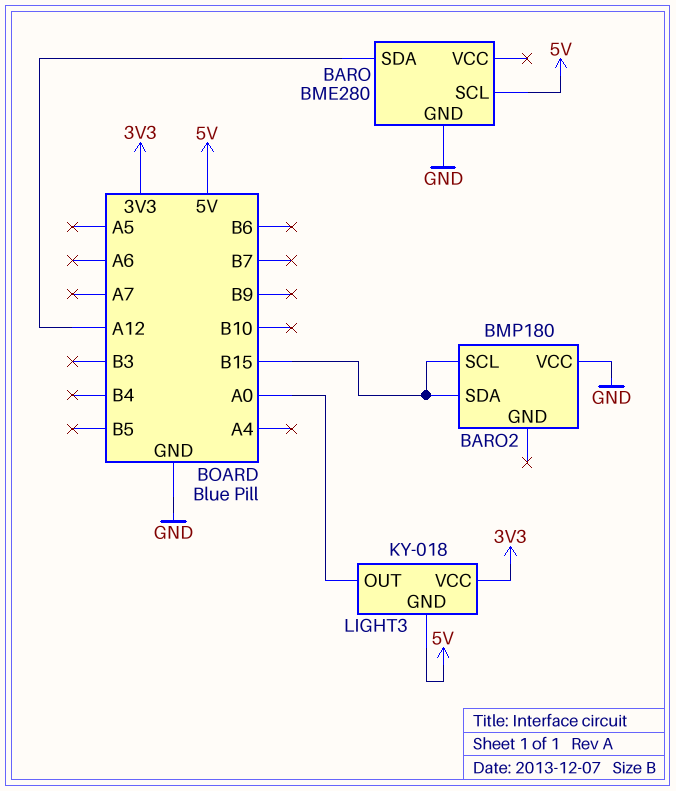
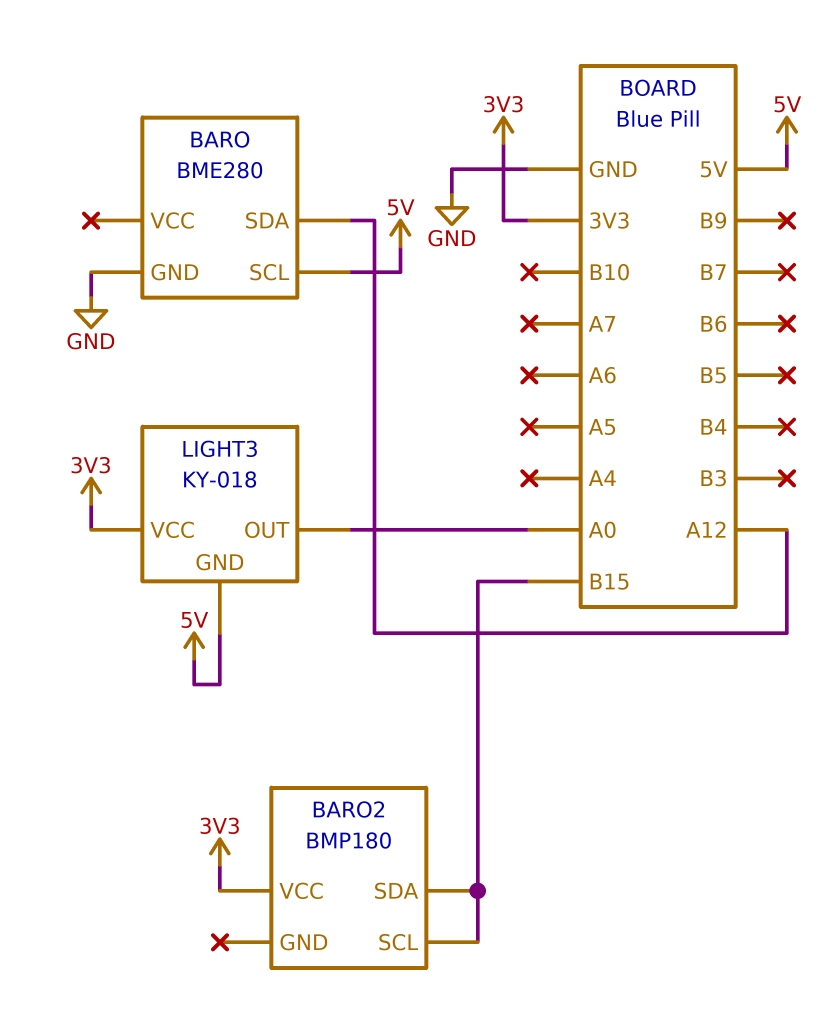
BARO2 pin VCC: GND -> 3V3

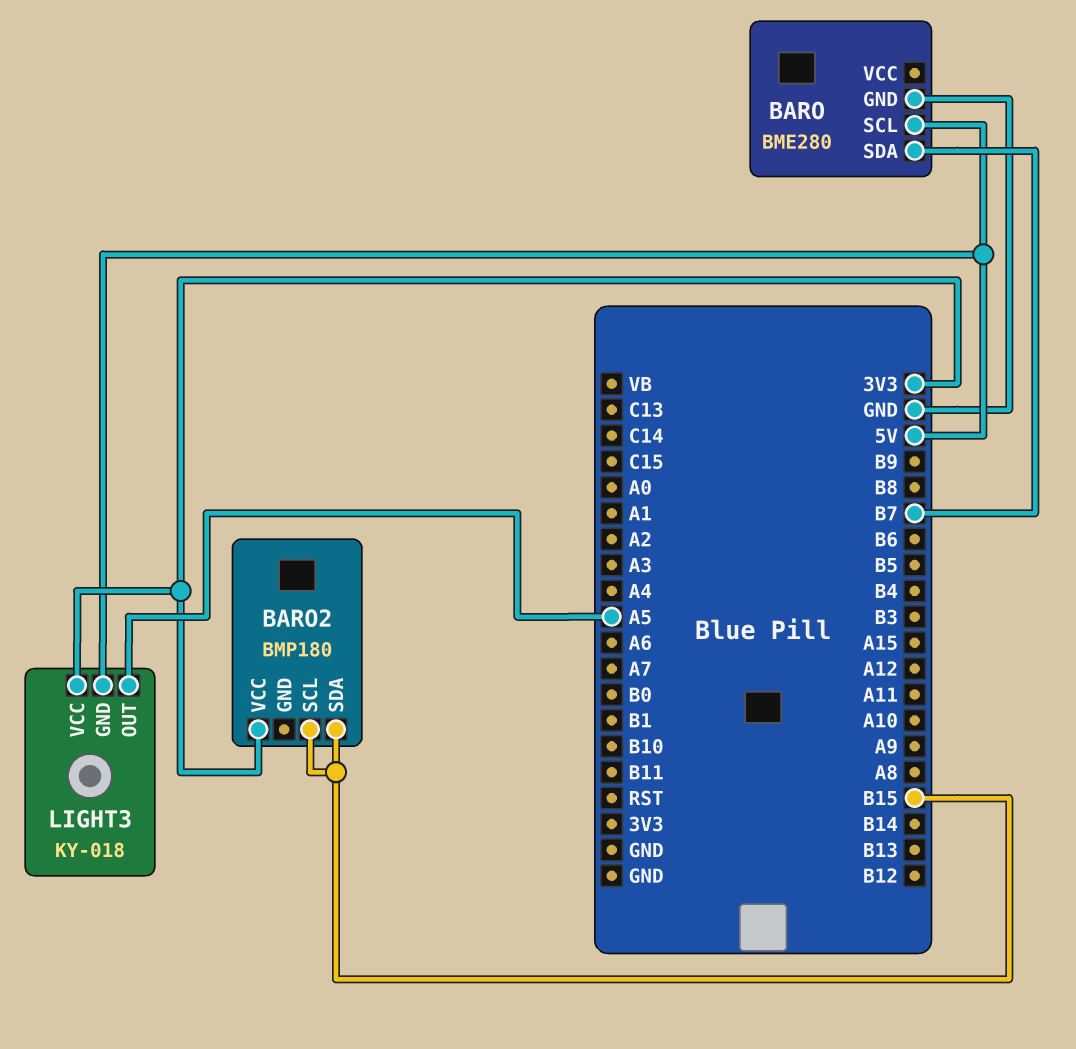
BARO pin SDA: A12 -> B7
LIGHT3 pin OUT: A0 -> A5

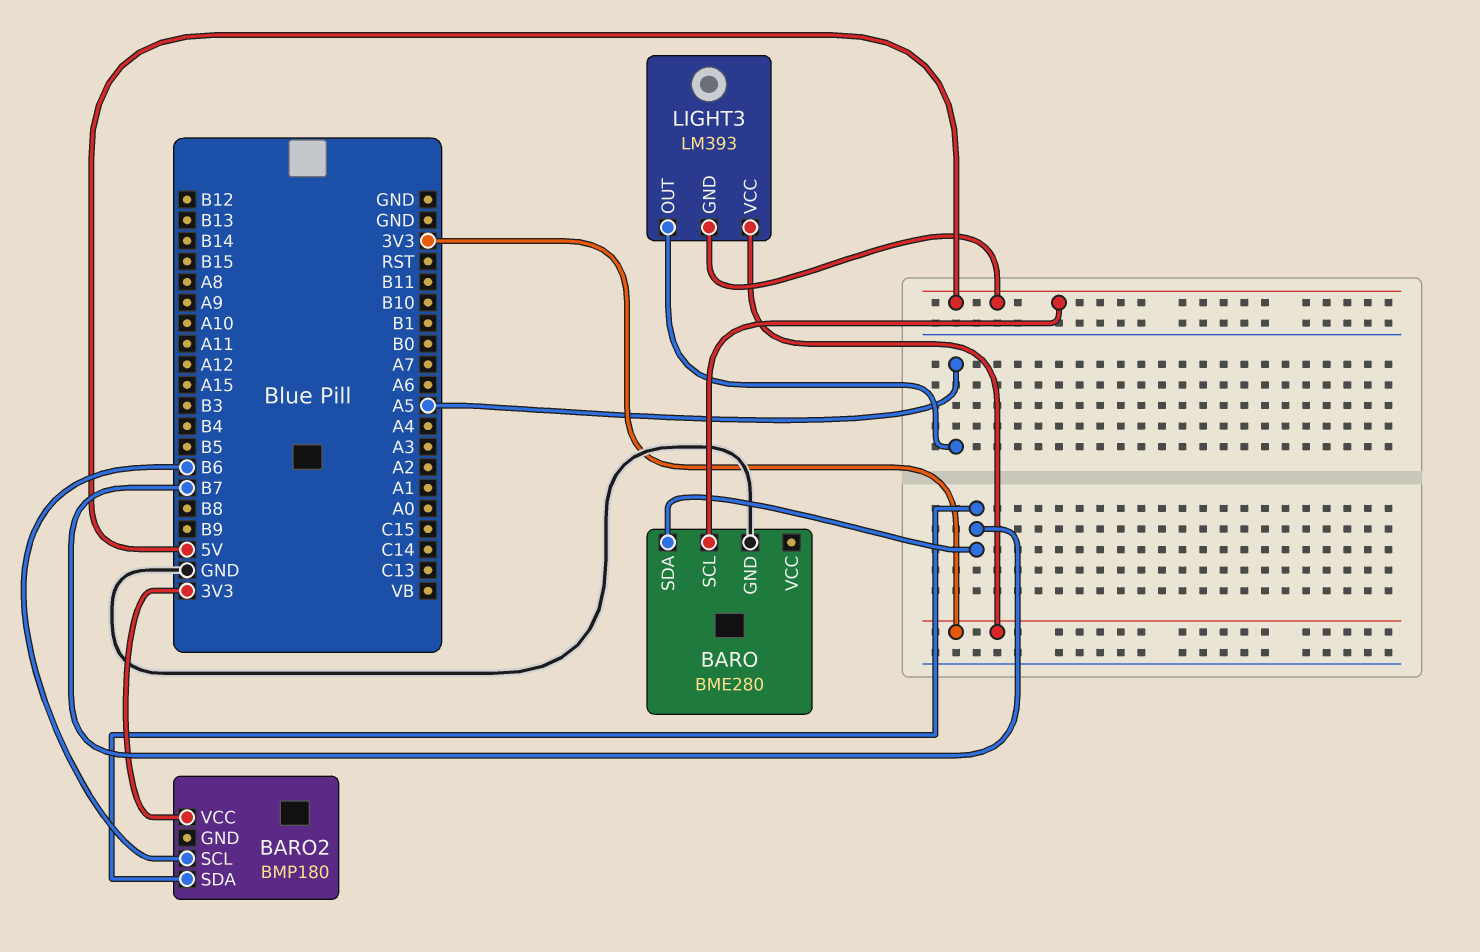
BARO2 pin SCL: B15 -> B6
BARO2 pin SDA: B15 -> B7
LIGHT3: KY-018 -> LM393

